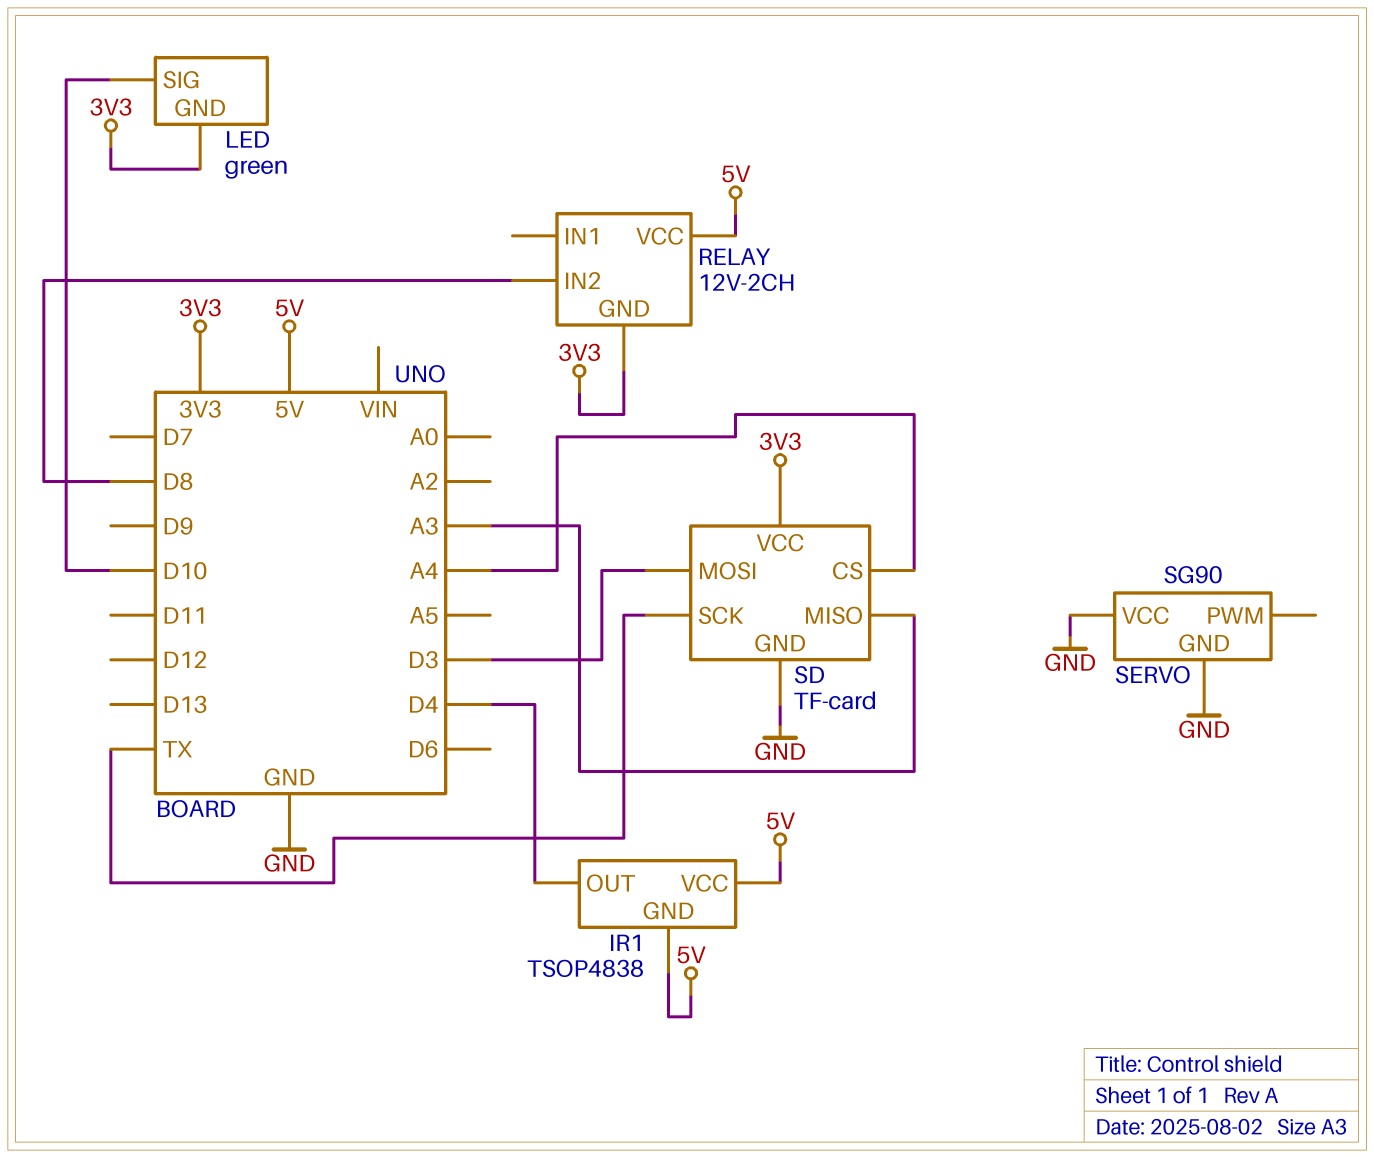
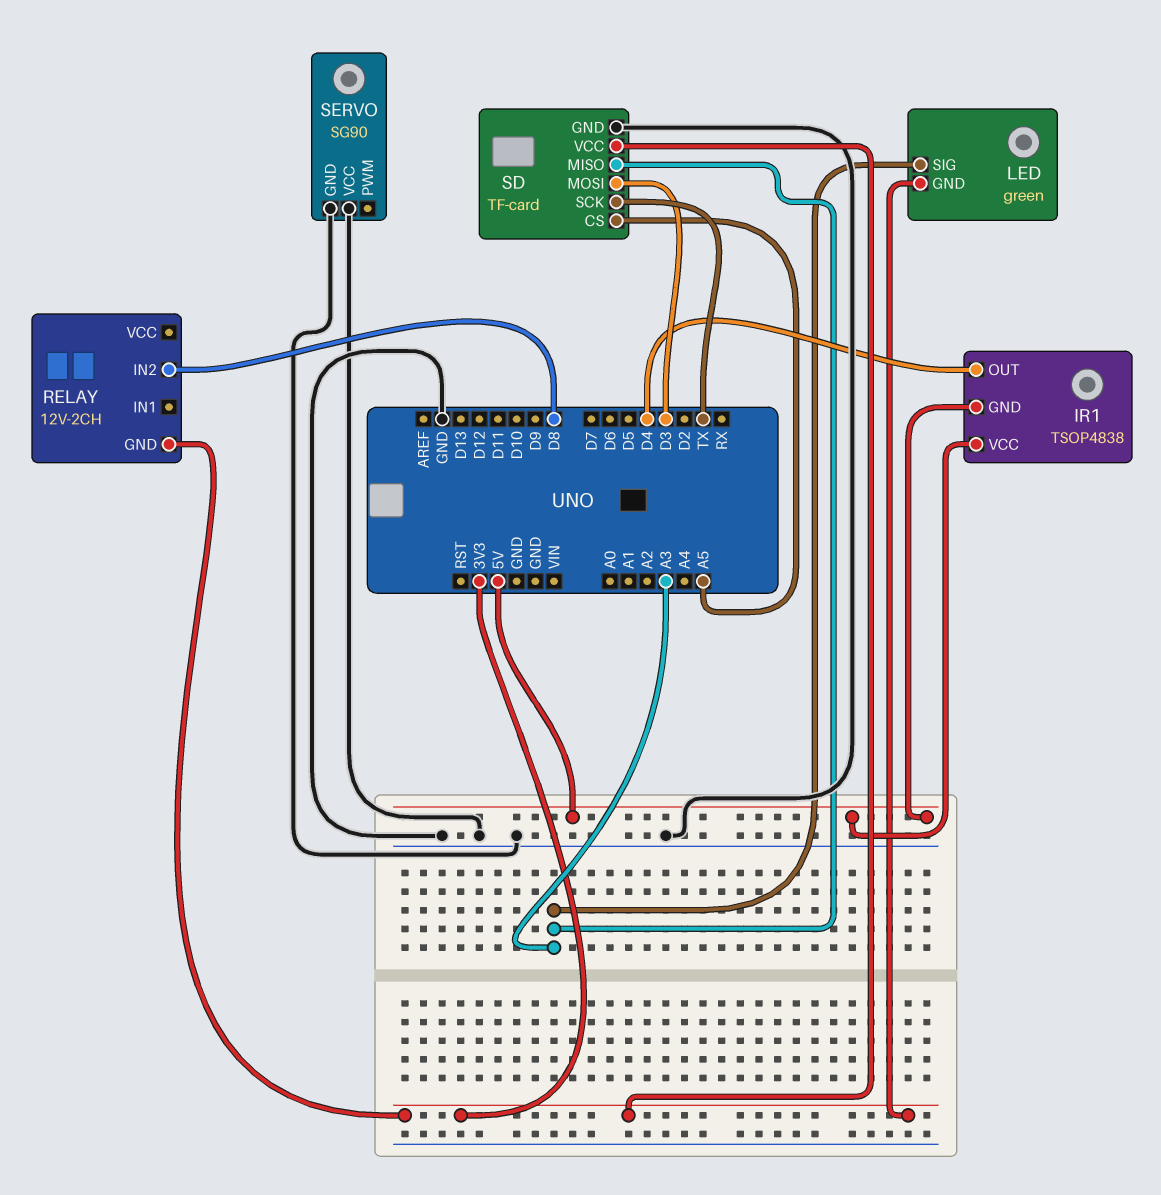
LED pin SIG: D10 -> A3
RELAY pin VCC: 5V -> none
SD pin CS: A4 -> A5

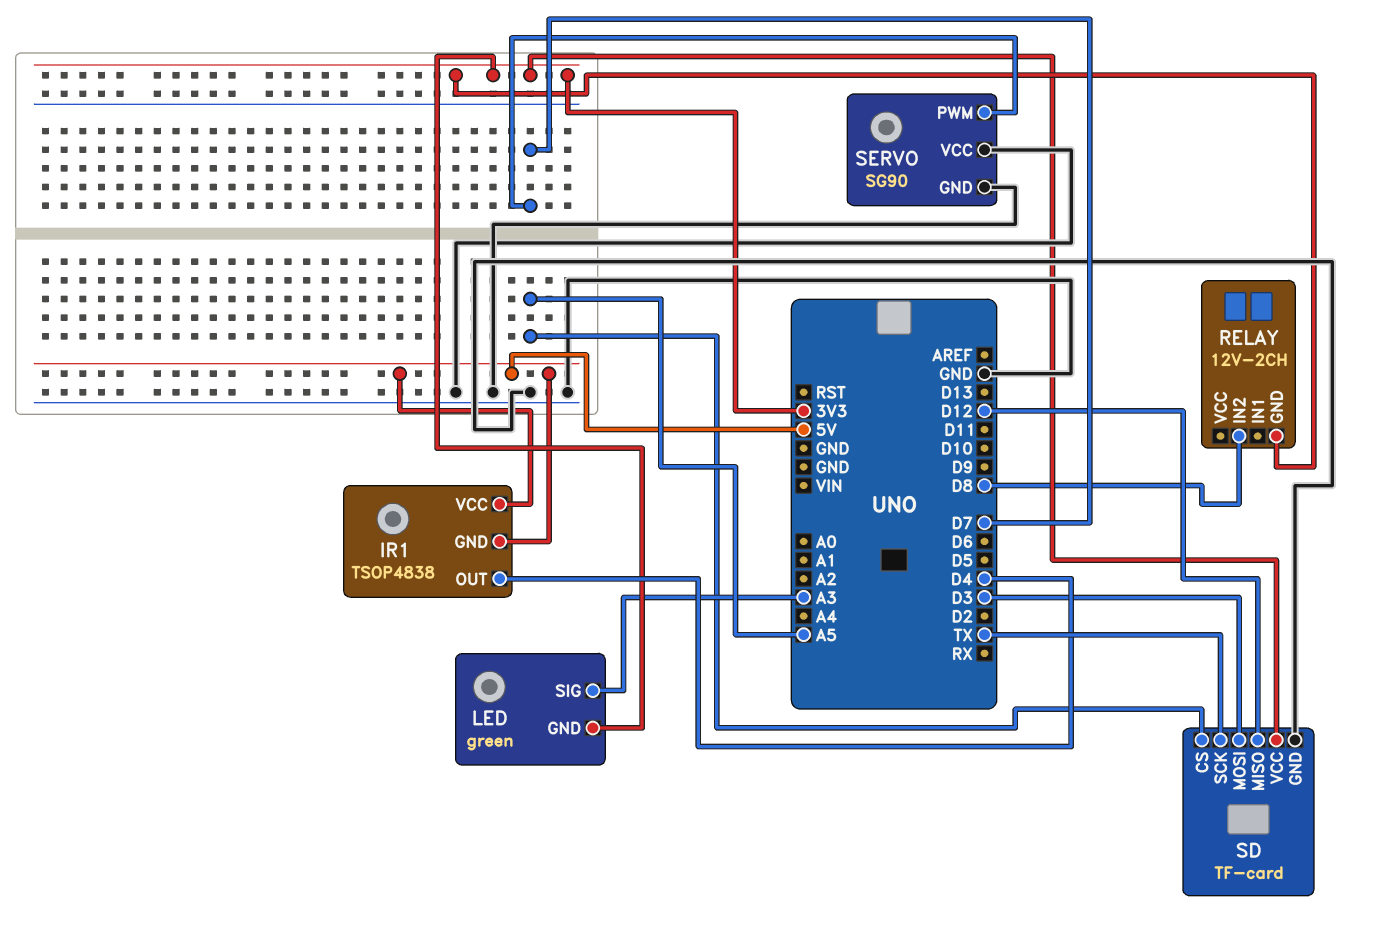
SD pin MISO: A3 -> D12
SERVO pin PWM: none -> D7

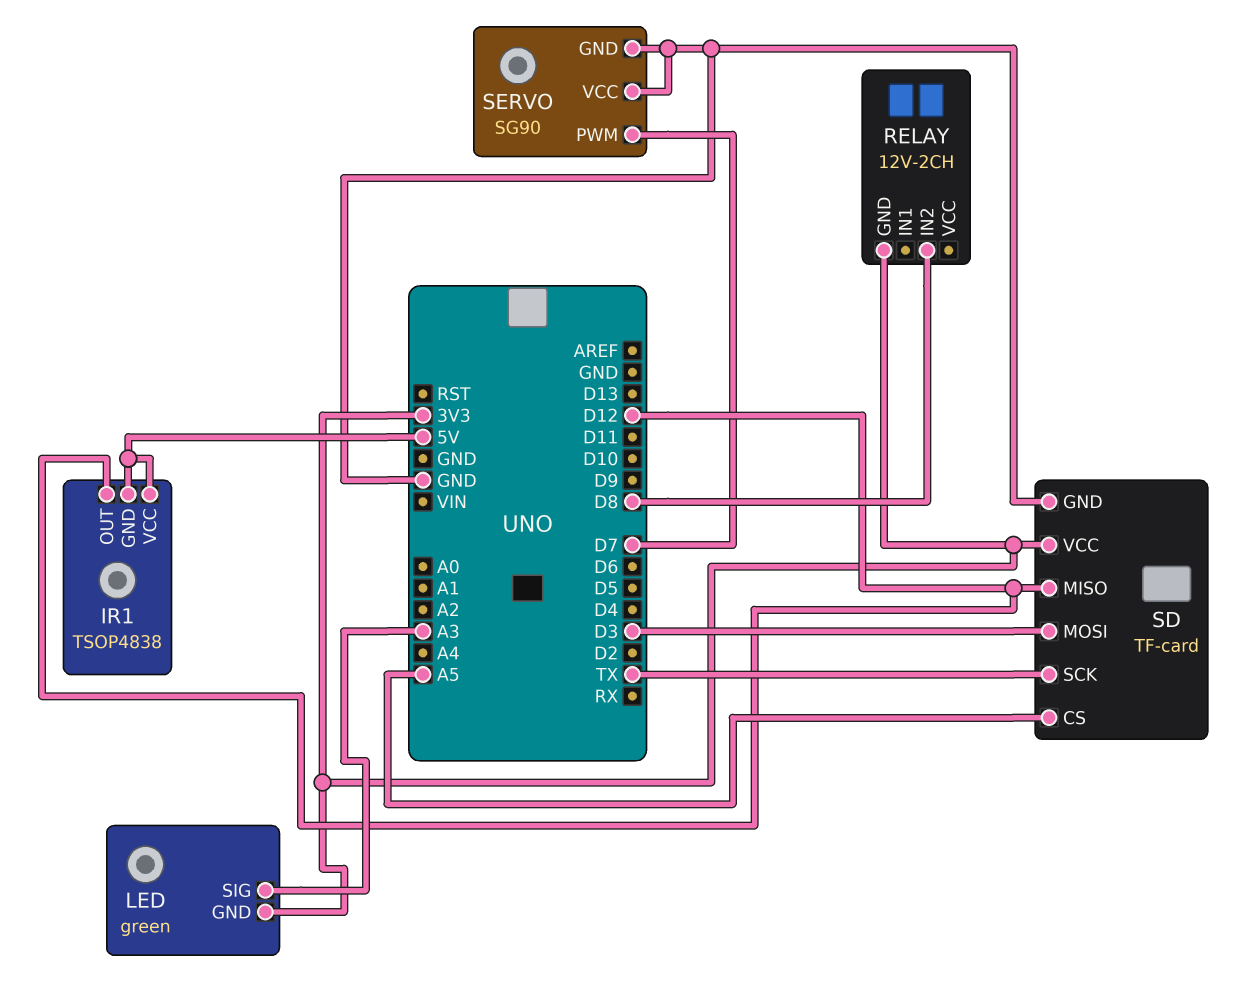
IR1 pin OUT: D4 -> D12

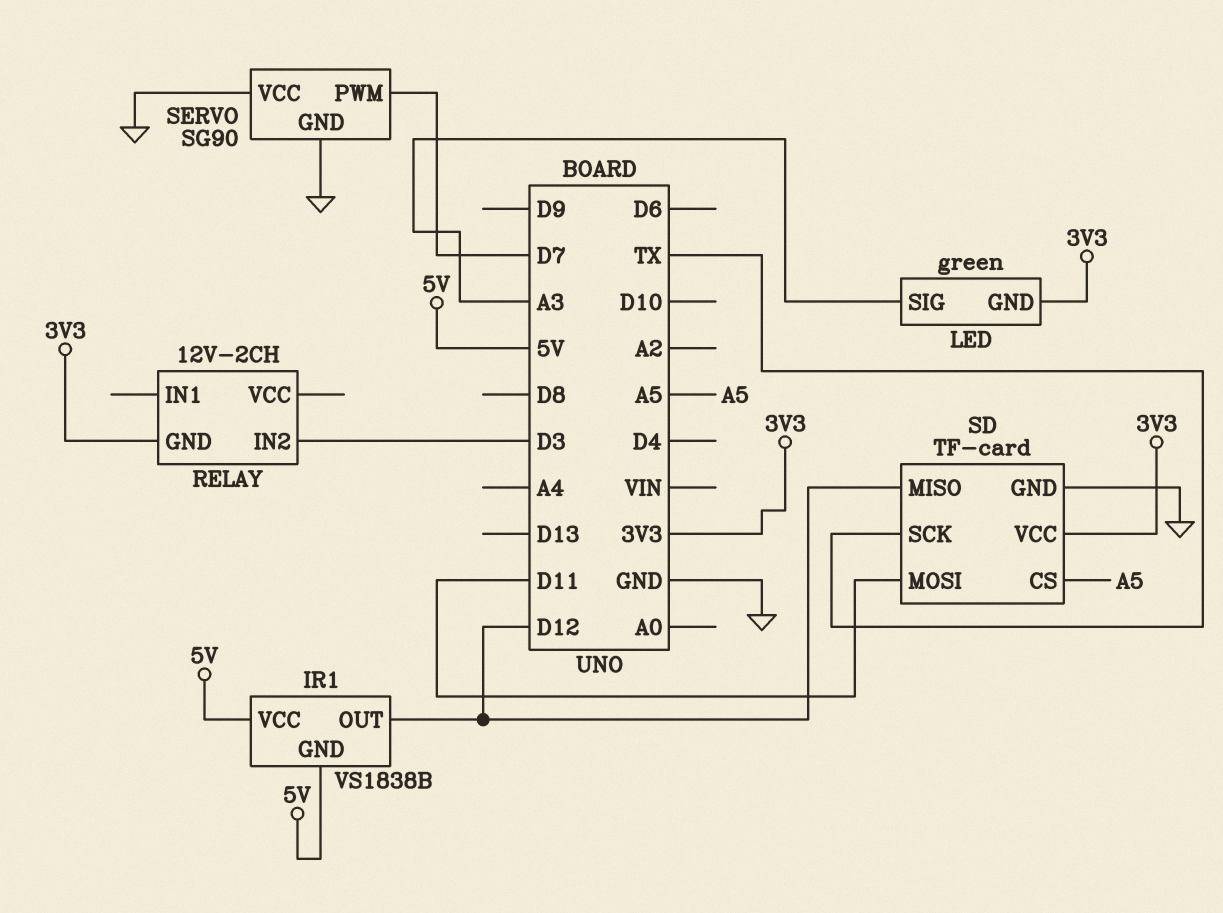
IR1: TSOP4838 -> VS1838B
RELAY pin IN2: D8 -> D3
SD pin MOSI: D3 -> D11

